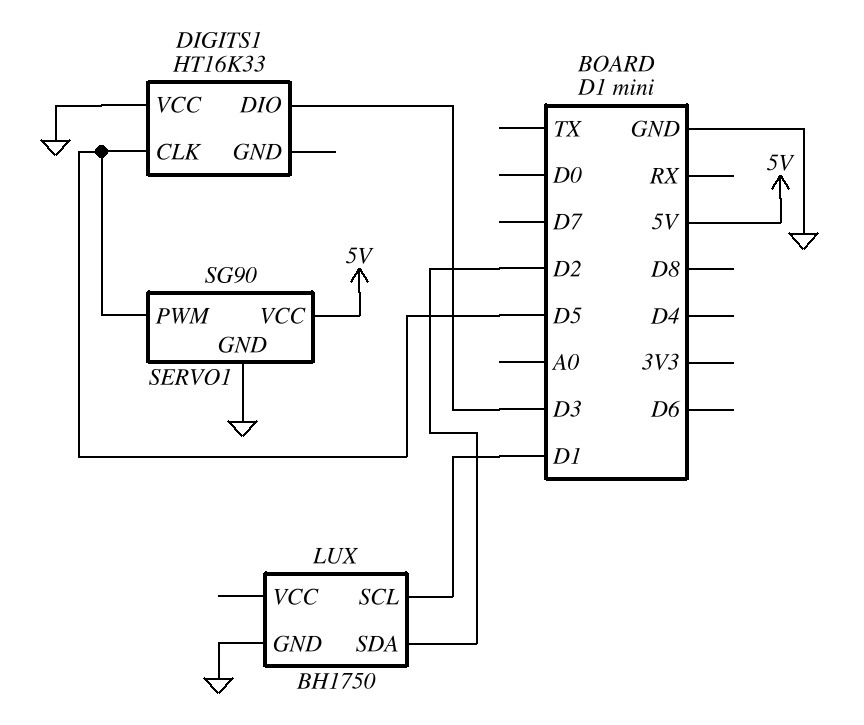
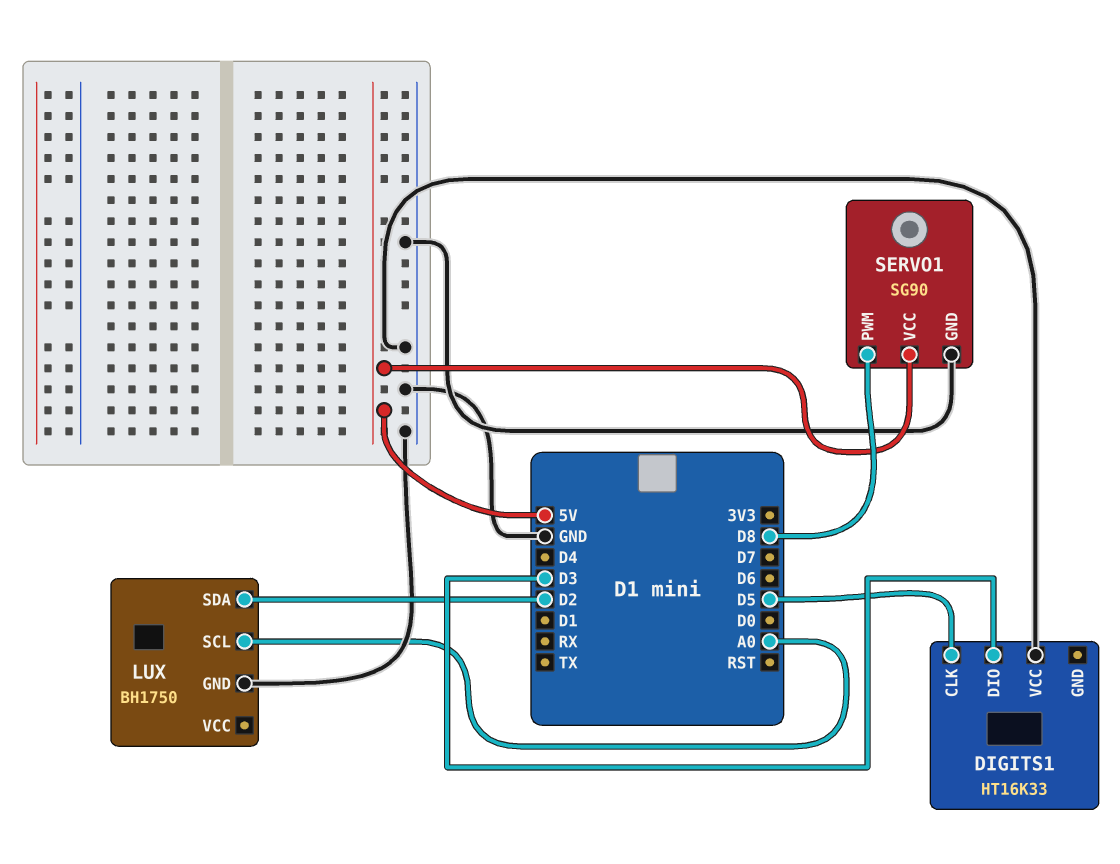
LUX pin SCL: D1 -> A0
SERVO1 pin PWM: D5 -> D8

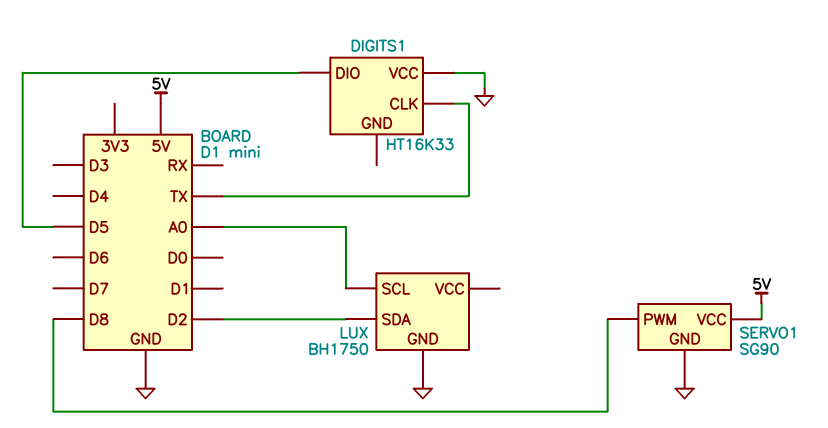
DIGITS1 pin CLK: D5 -> TX
DIGITS1 pin DIO: D3 -> D5

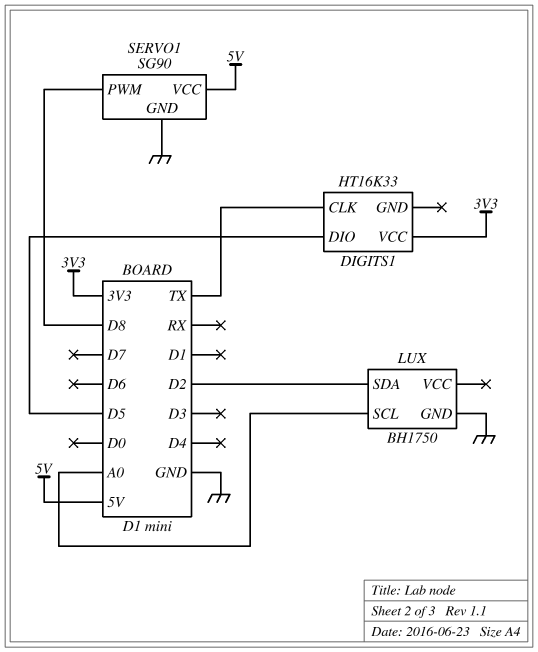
DIGITS1 pin VCC: GND -> 3V3

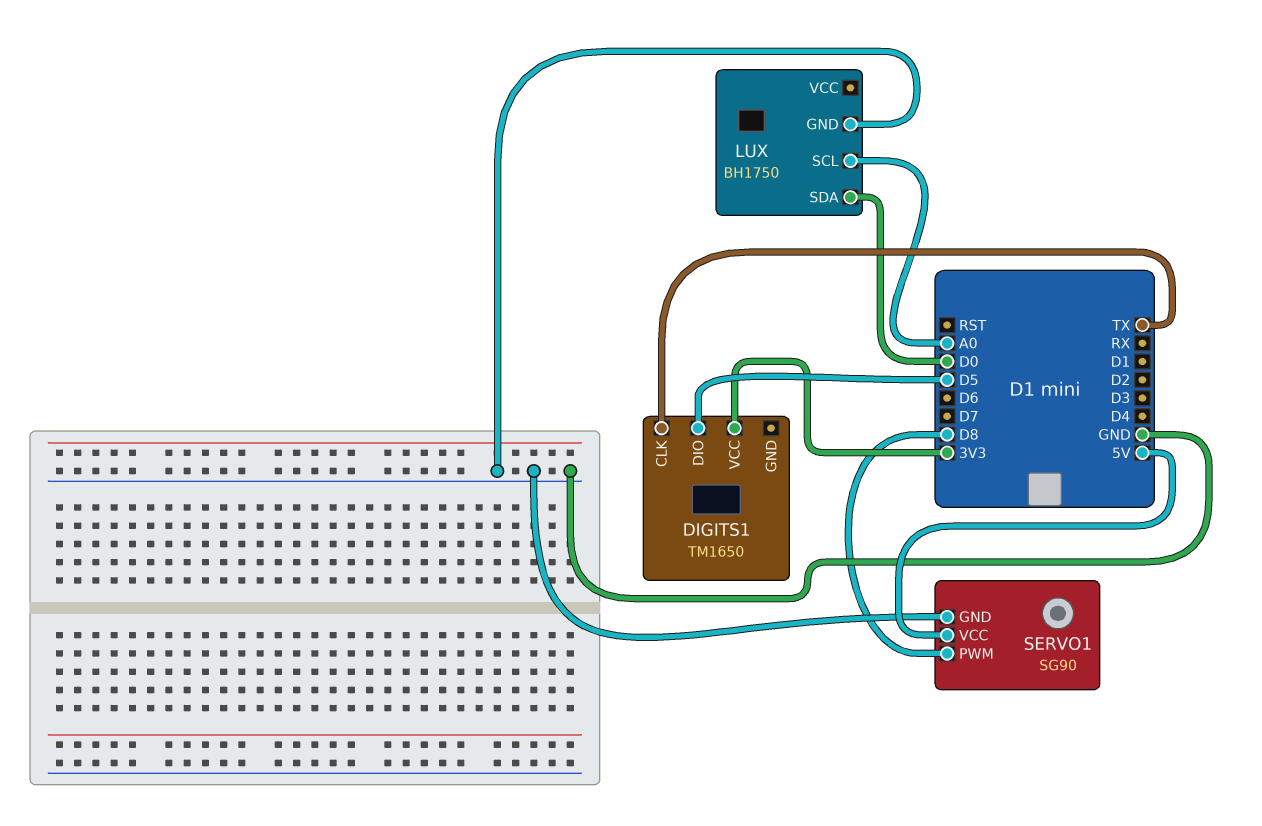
DIGITS1: HT16K33 -> TM1650
LUX pin SDA: D2 -> D0

